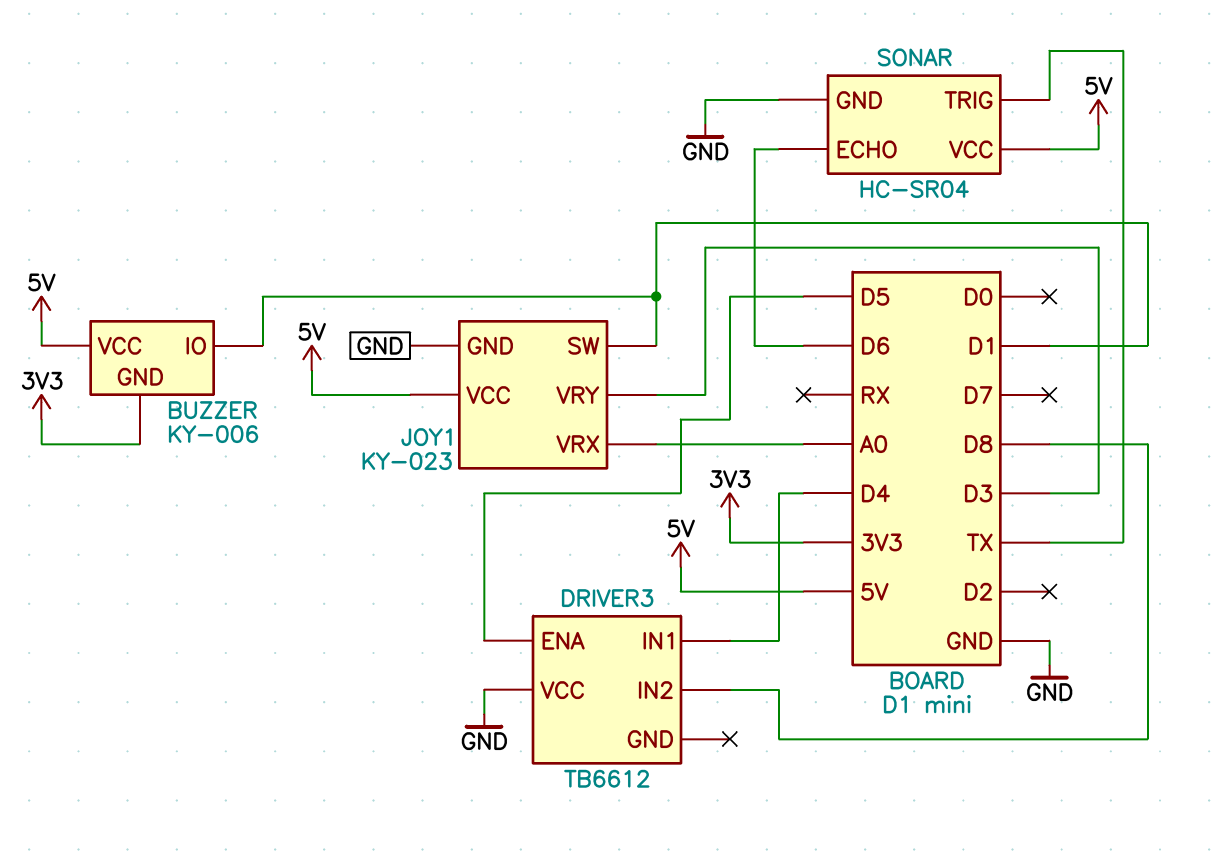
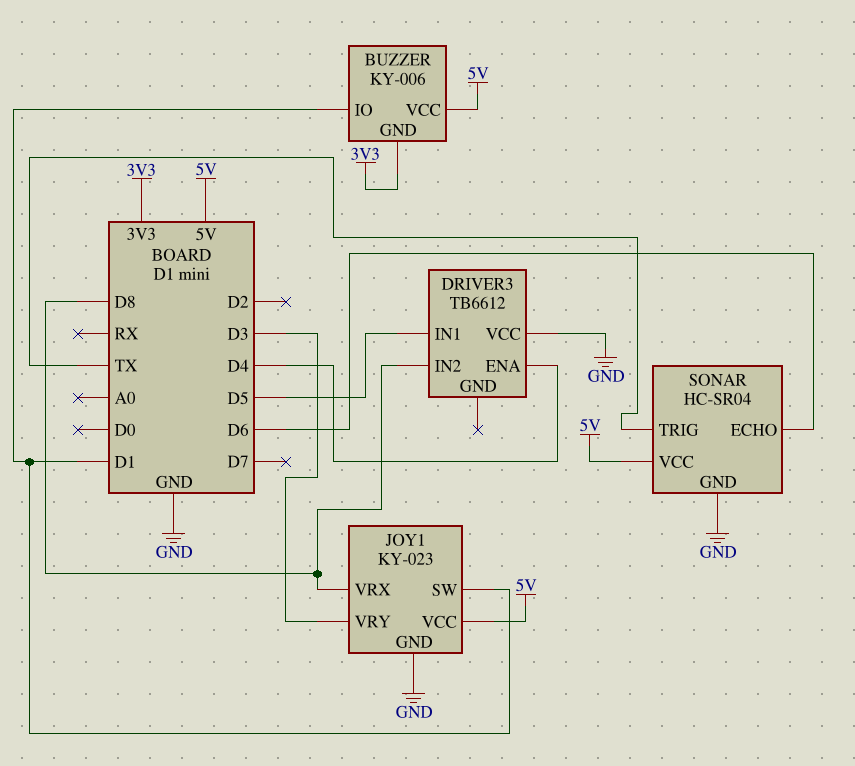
DRIVER3 pin ENA: D5 -> D4
DRIVER3 pin IN1: D4 -> D5
JOY1 pin VRX: A0 -> D8

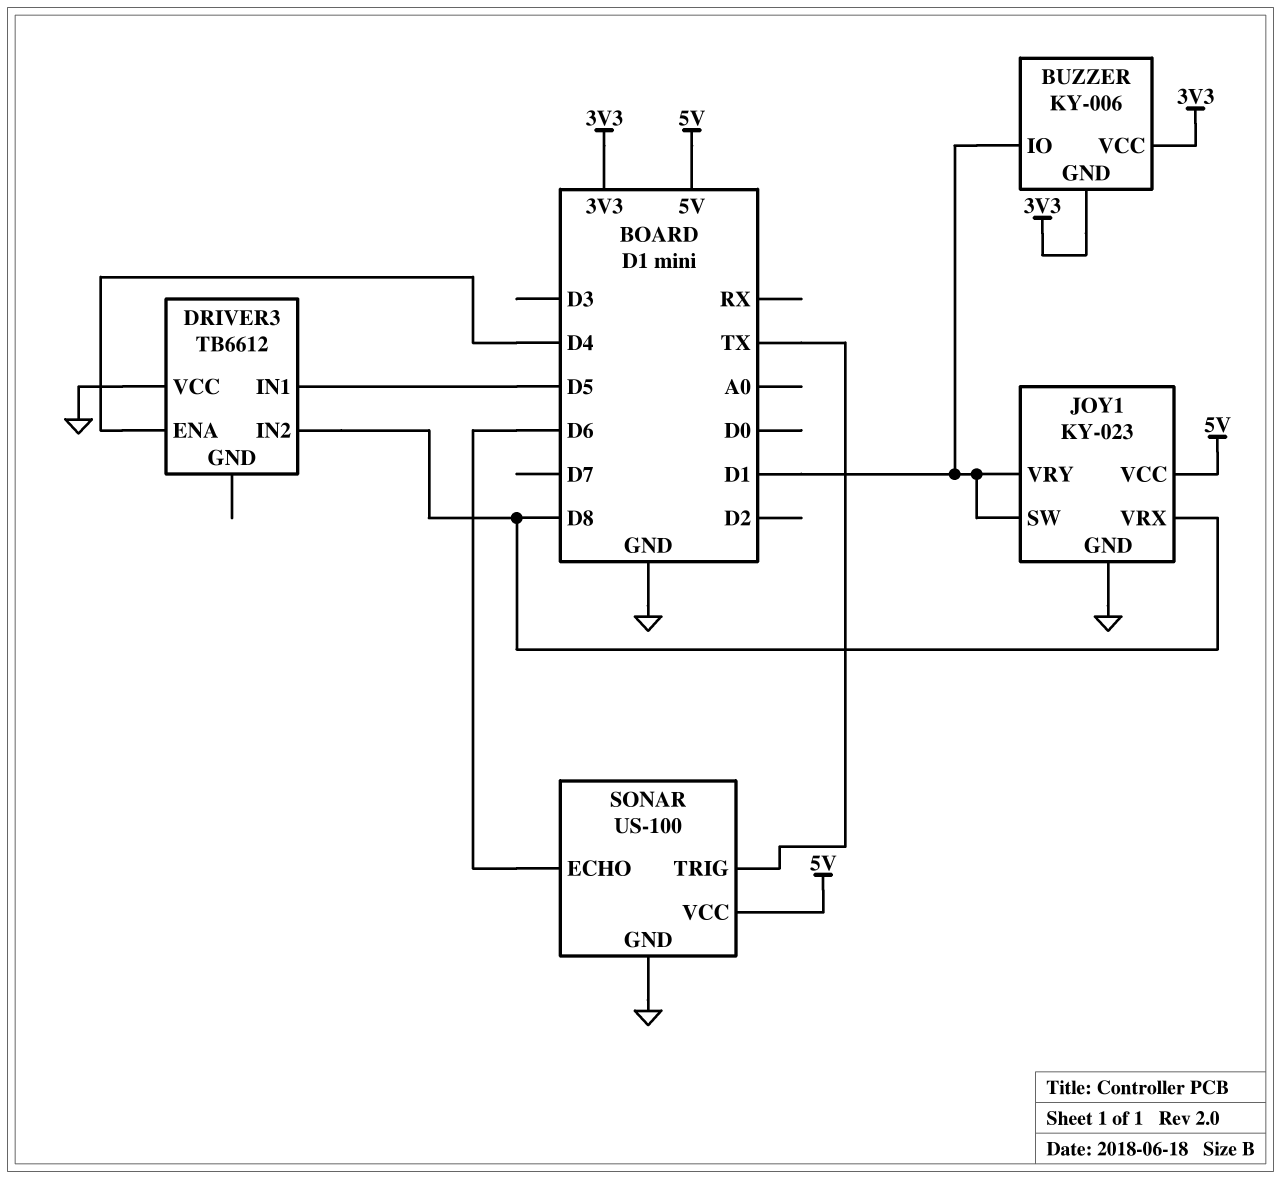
BUZZER pin VCC: 5V -> 3V3
JOY1 pin VRY: D3 -> D1
SONAR: HC-SR04 -> US-100

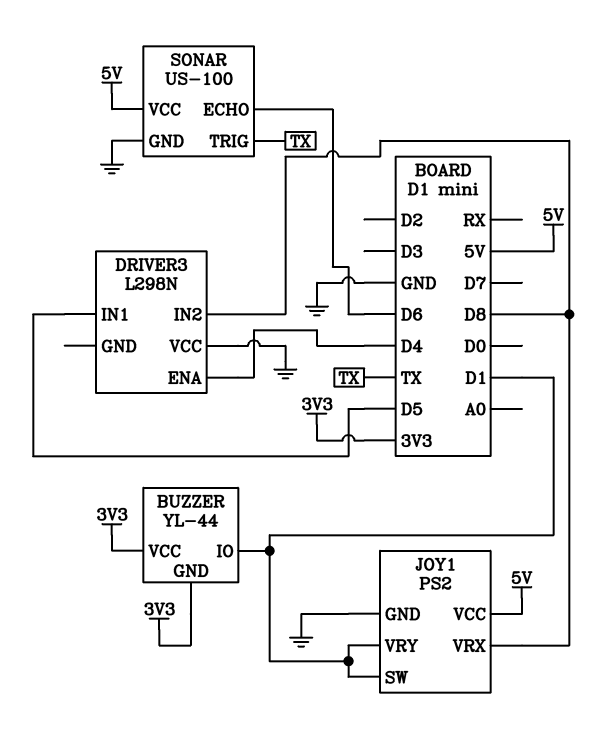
BUZZER: KY-006 -> YL-44
DRIVER3: TB6612 -> L298N
JOY1: KY-023 -> PS2

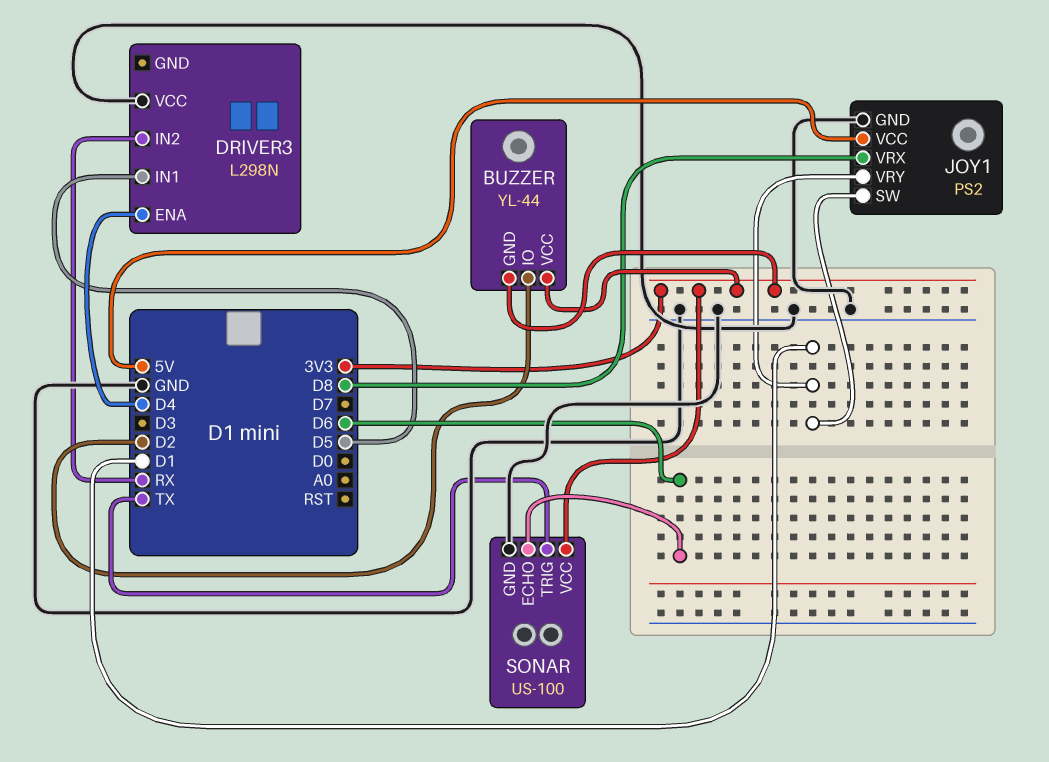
BUZZER pin IO: D1 -> D2
DRIVER3 pin IN2: D8 -> RX
SONAR pin VCC: 5V -> 3V3

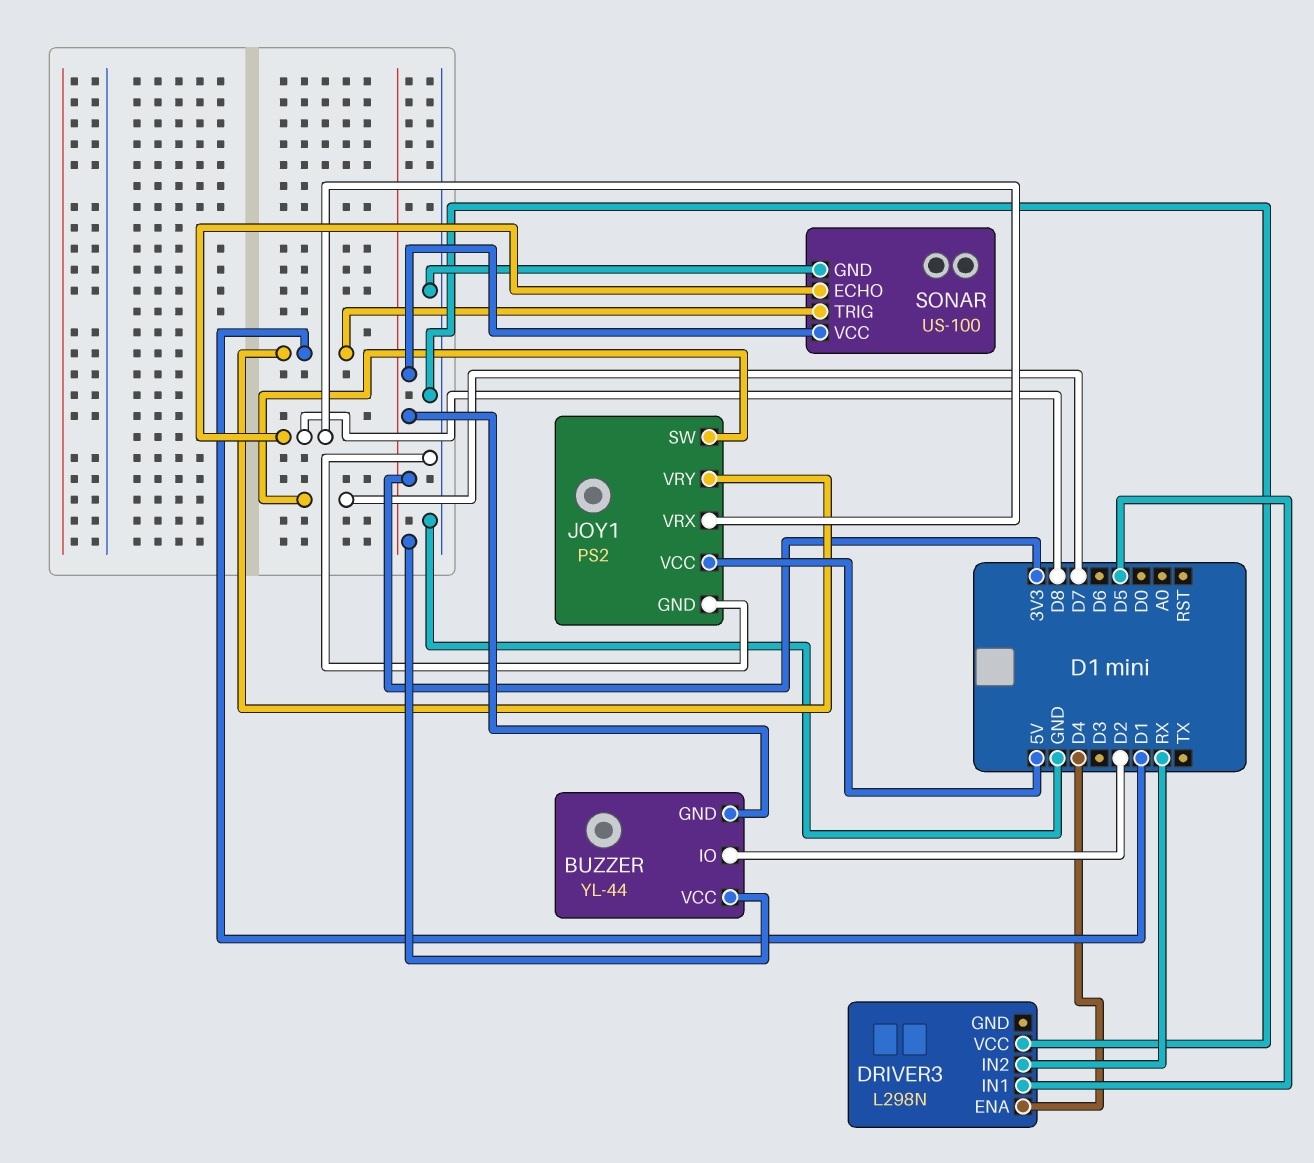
JOY1 pin SW: D1 -> D7
SONAR pin ECHO: D6 -> D8
SONAR pin TRIG: TX -> D1

